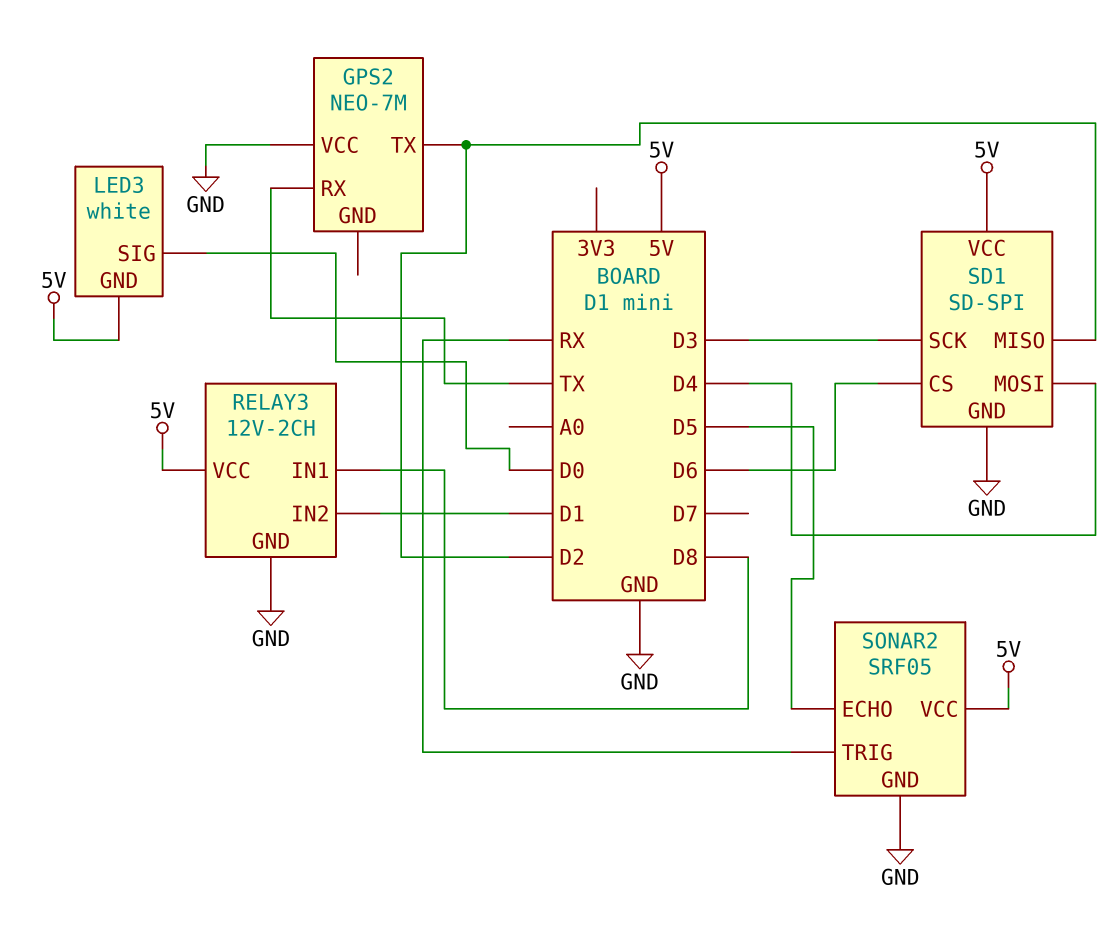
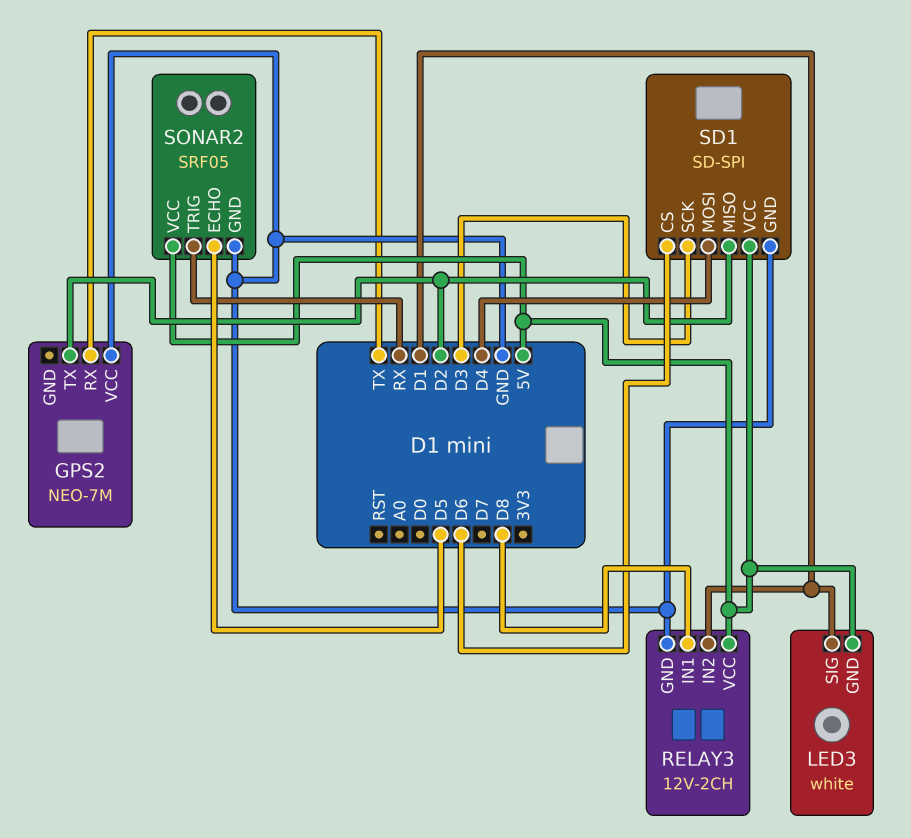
LED3 pin SIG: D0 -> D1

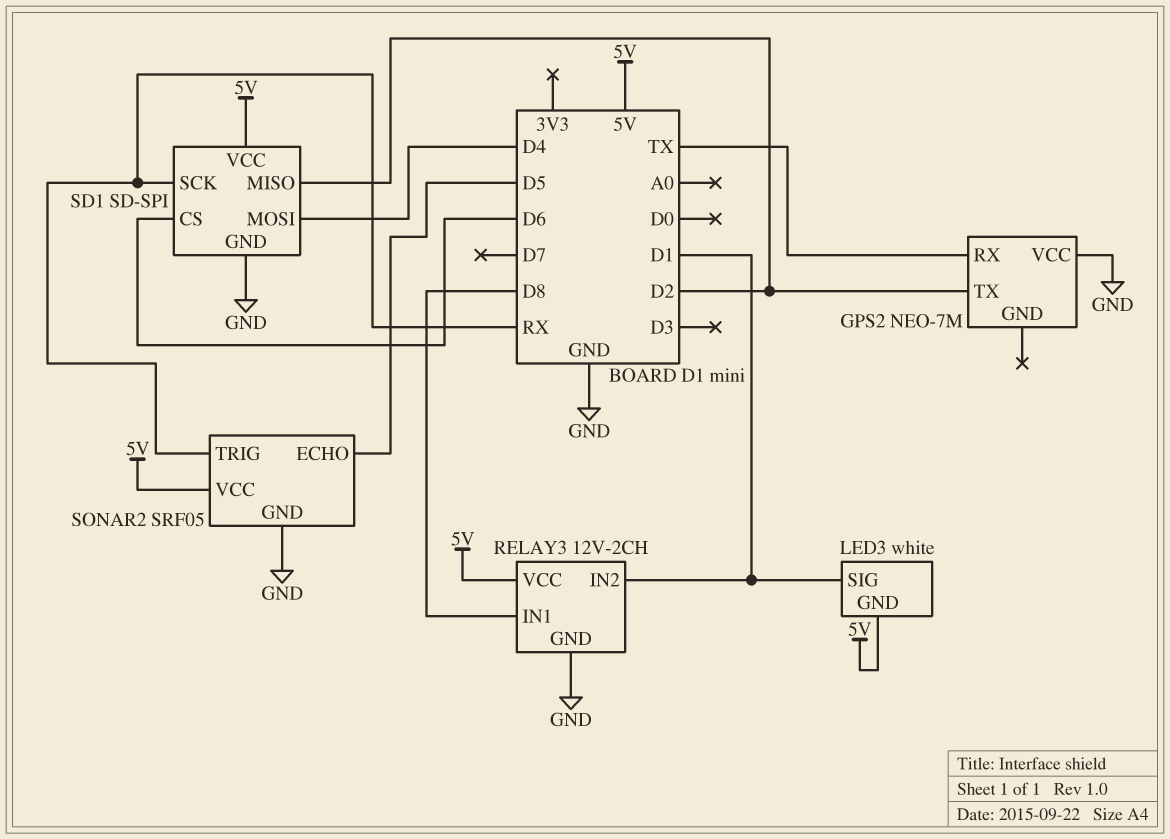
SD1 pin SCK: D3 -> RX

